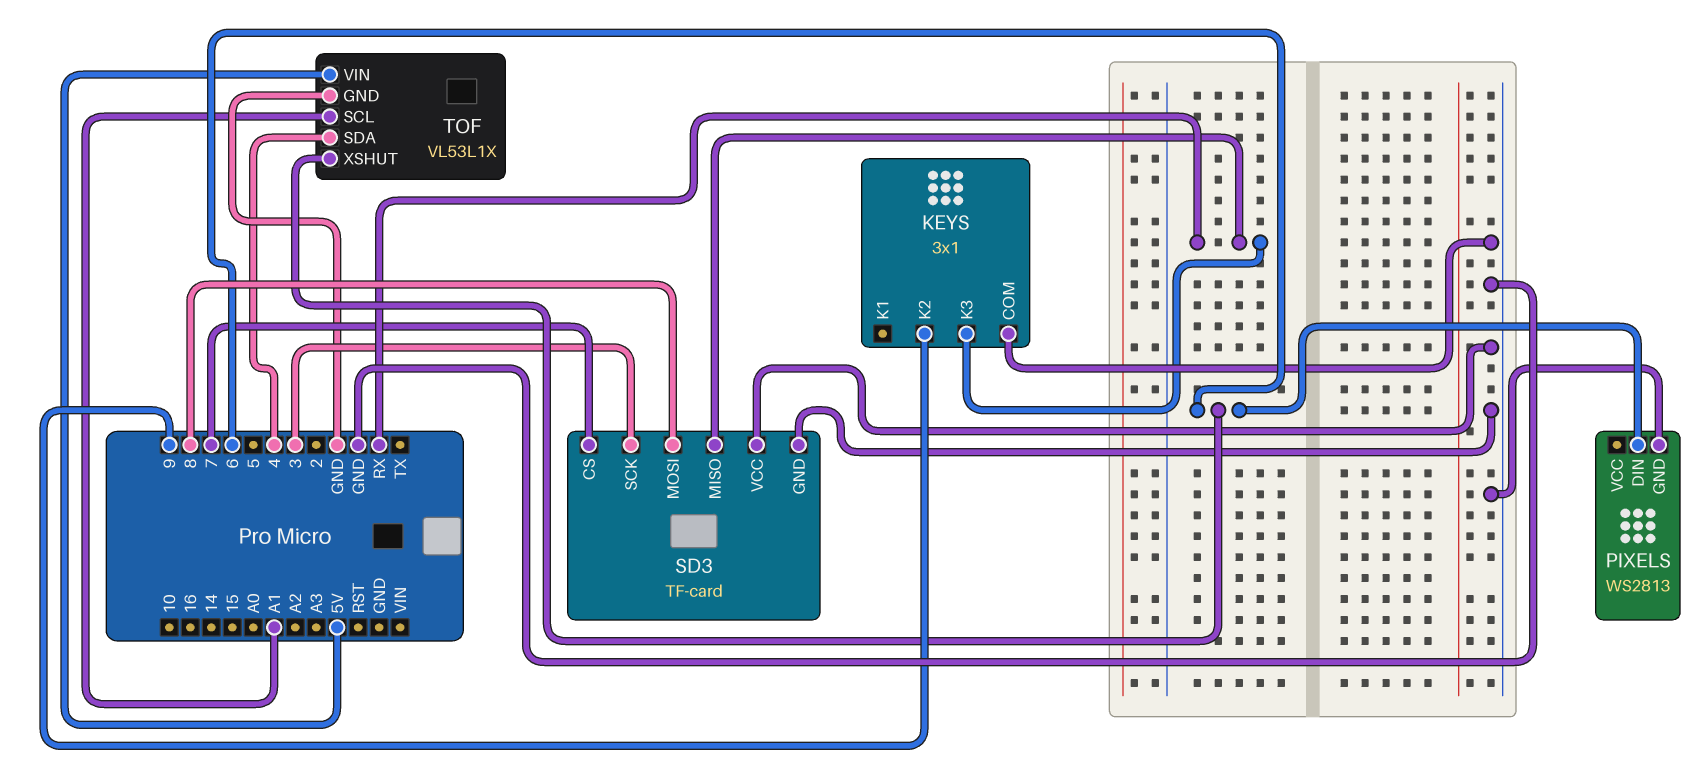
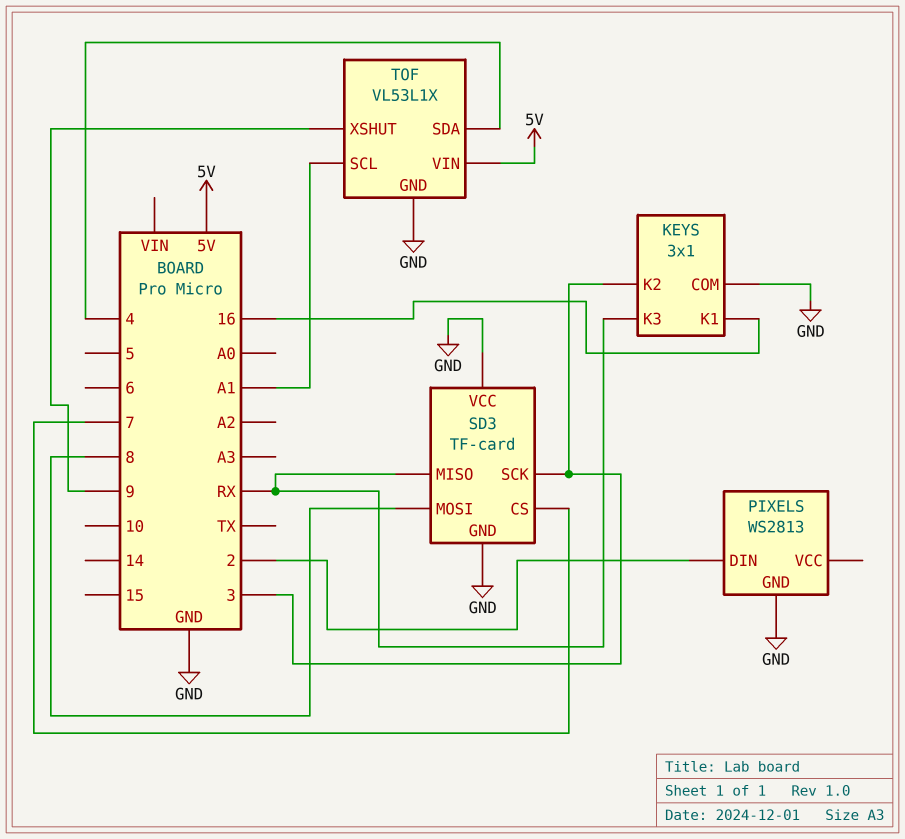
KEYS pin K1: none -> 16
KEYS pin K2: 9 -> 3
PIXELS pin DIN: 6 -> 2
TOF pin XSHUT: 6 -> 9

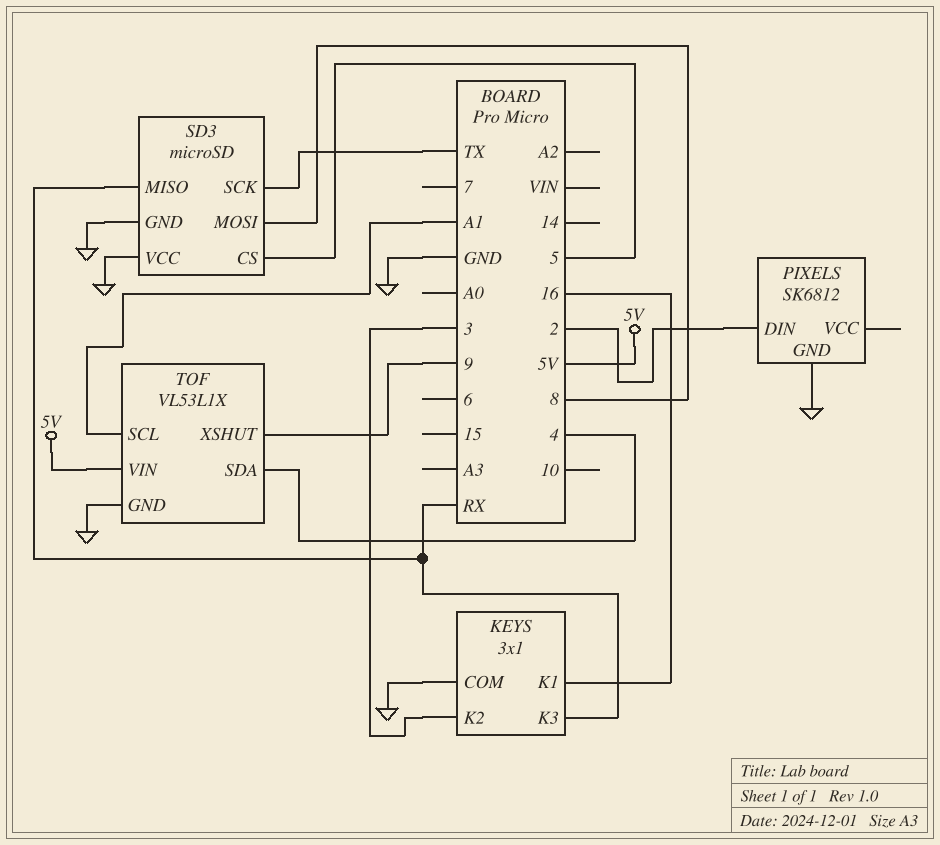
PIXELS: WS2813 -> SK6812
SD3: TF-card -> microSD
SD3 pin CS: 7 -> 5
SD3 pin SCK: 3 -> TX

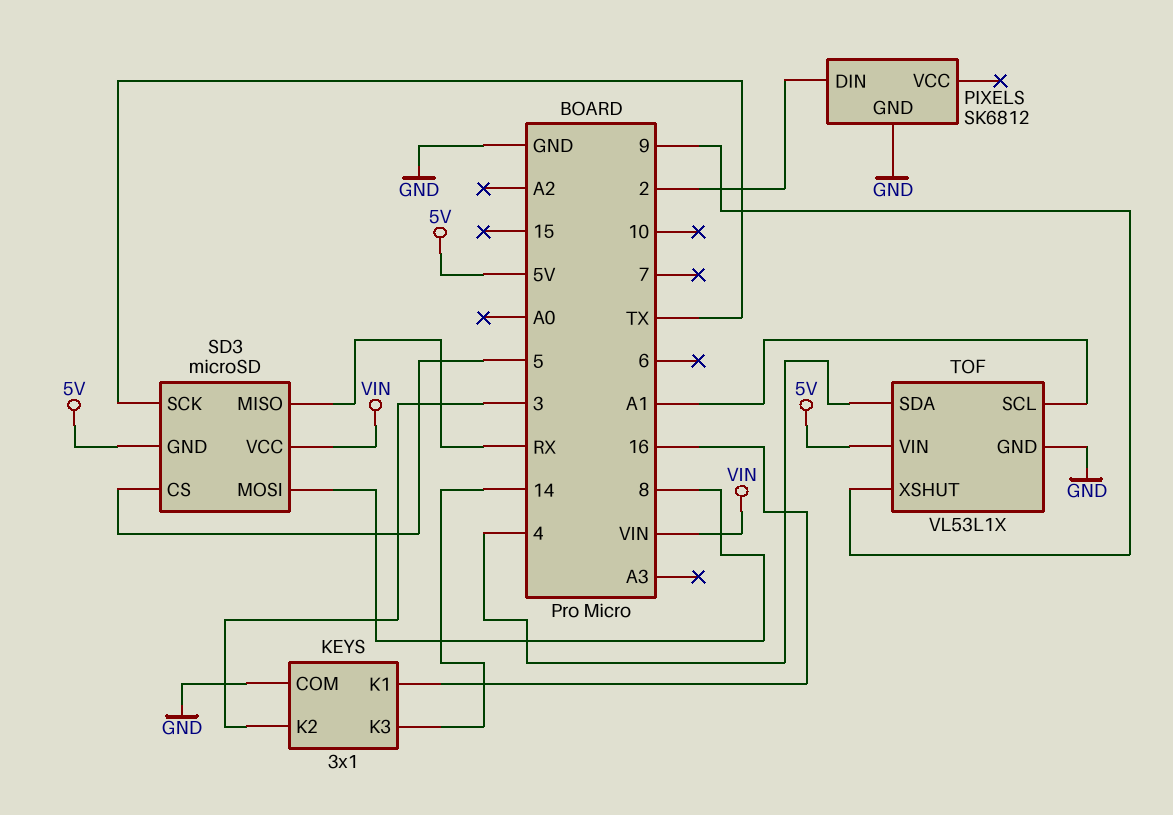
KEYS pin K3: RX -> 14
SD3 pin GND: GND -> 5V
SD3 pin VCC: GND -> VIN

